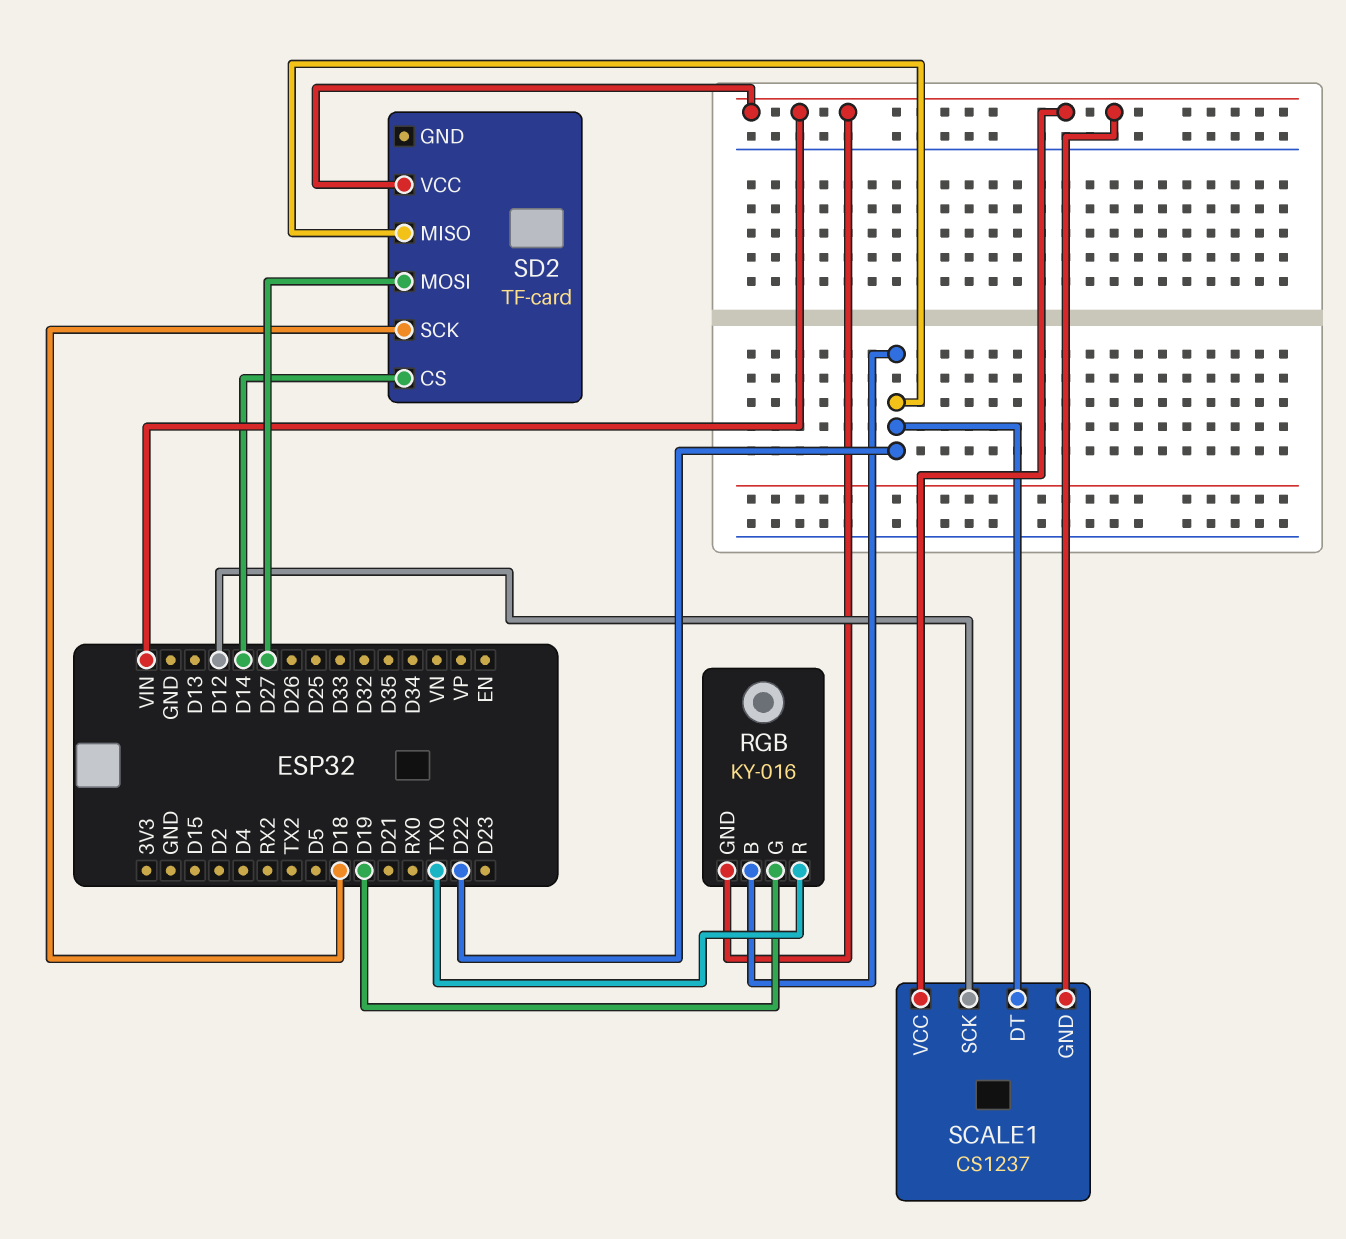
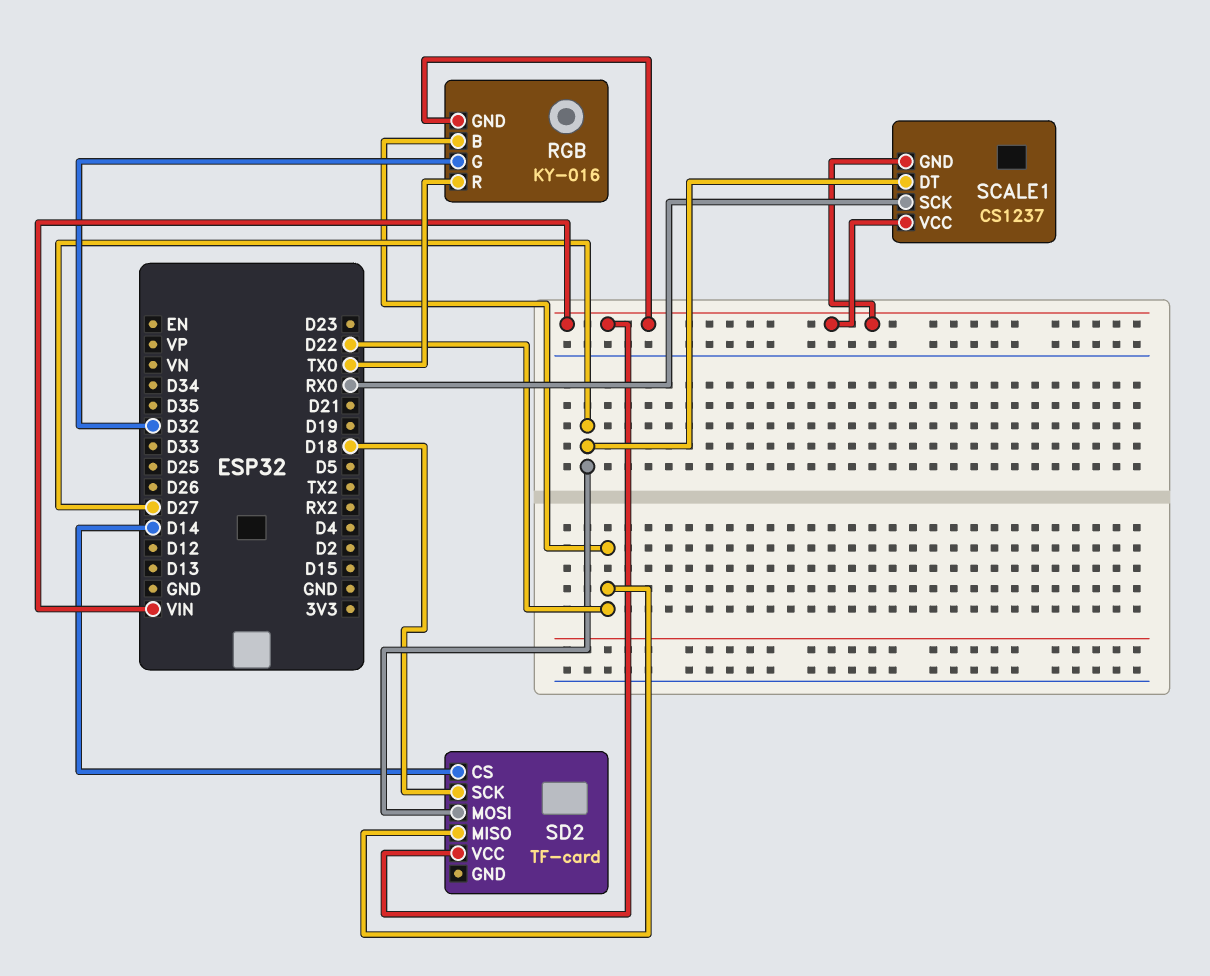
RGB pin G: D19 -> D32
SCALE1 pin DT: D22 -> D27
SCALE1 pin SCK: D12 -> RX0

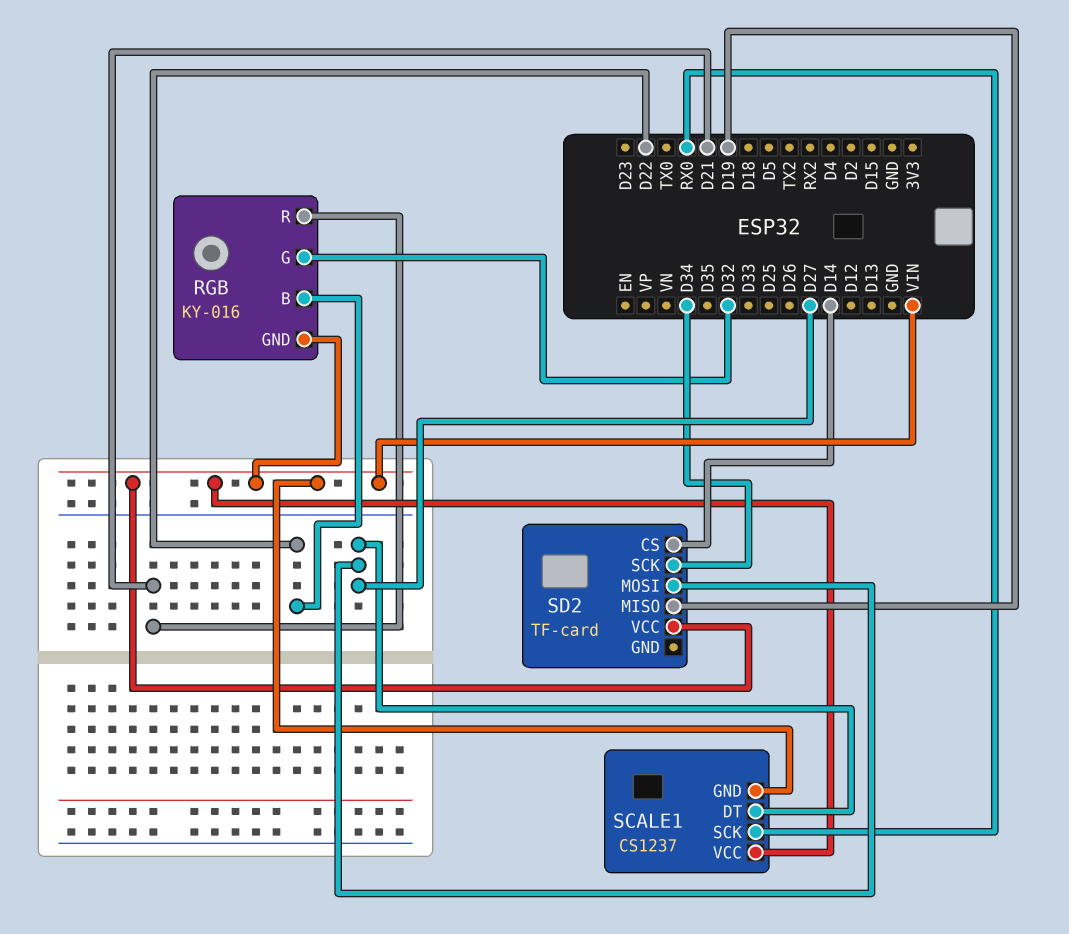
RGB pin R: TX0 -> D21
SD2 pin MISO: D22 -> D19
SD2 pin SCK: D18 -> D34

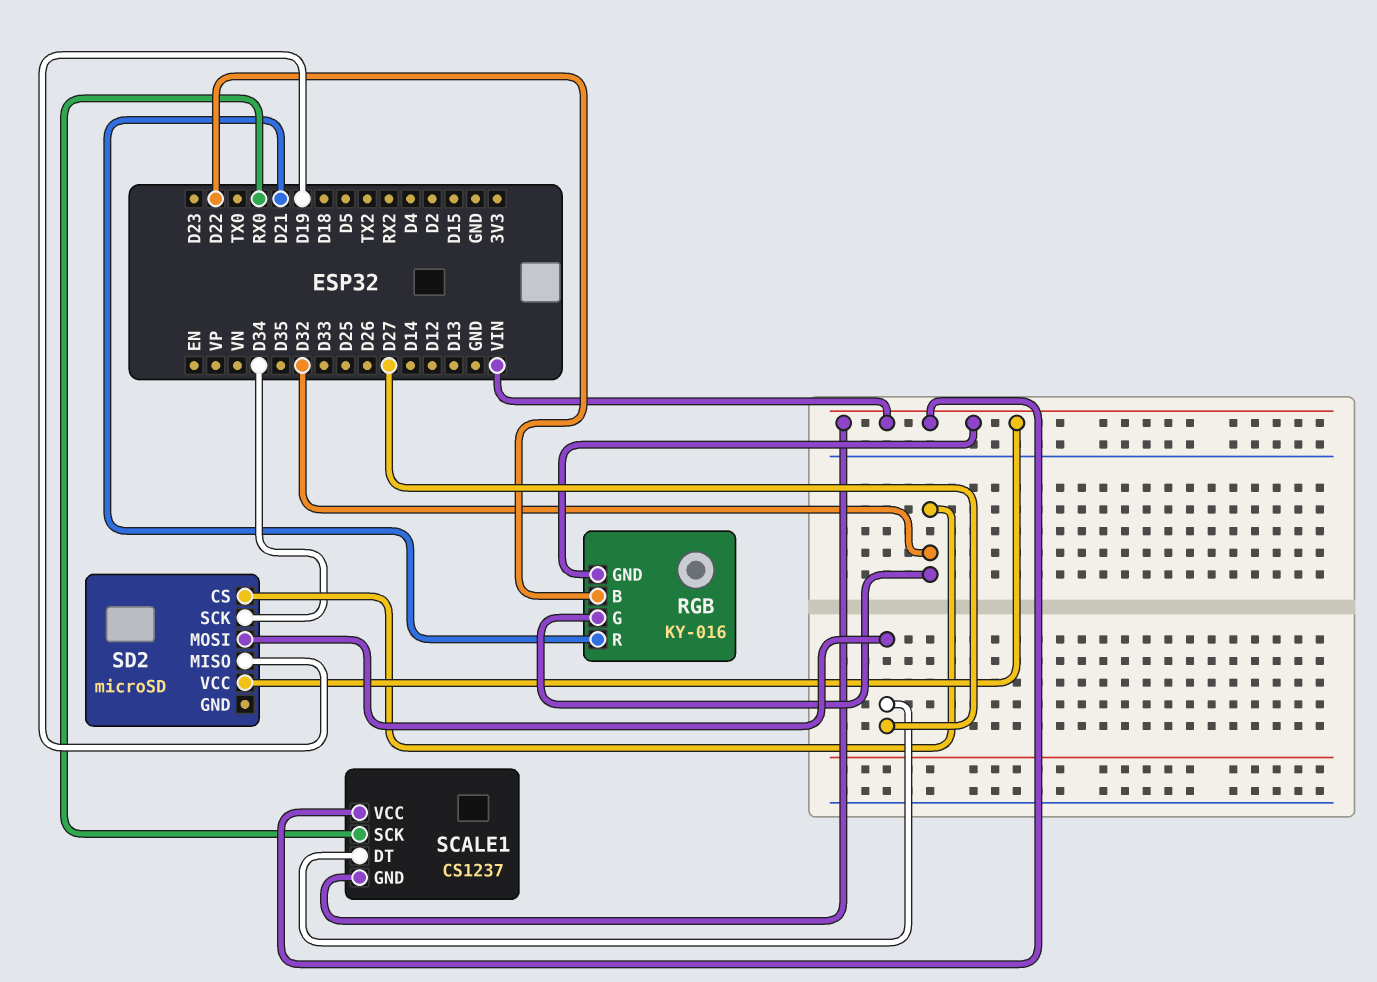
SD2: TF-card -> microSD
SD2 pin CS: D14 -> D32

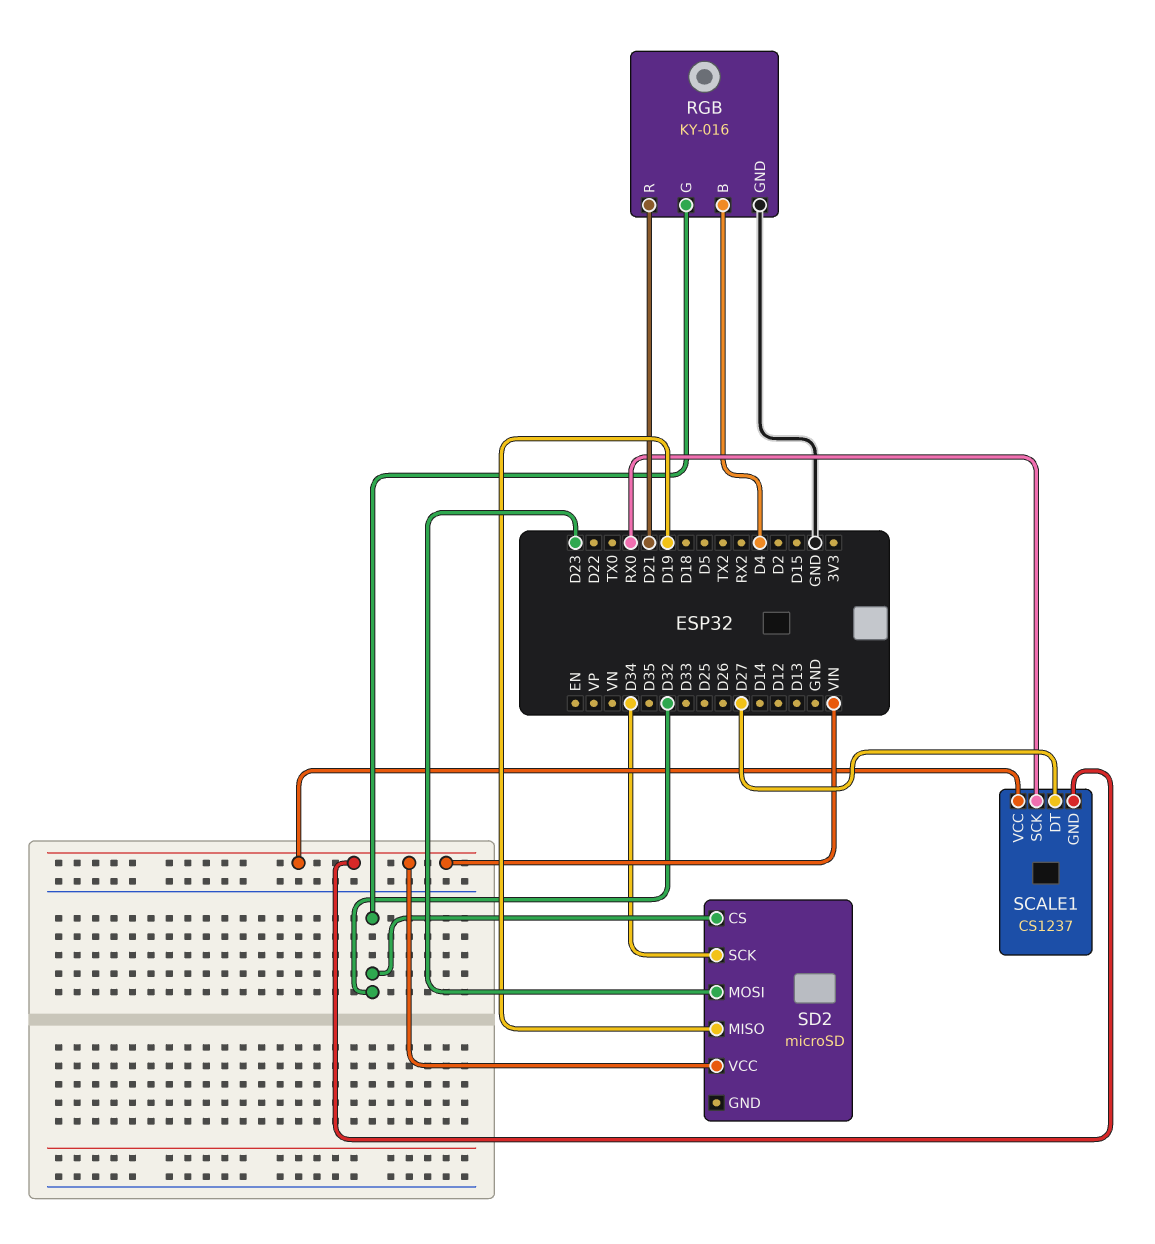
RGB pin B: D22 -> D4
RGB pin GND: VIN -> GND
SD2 pin MOSI: D27 -> D23

